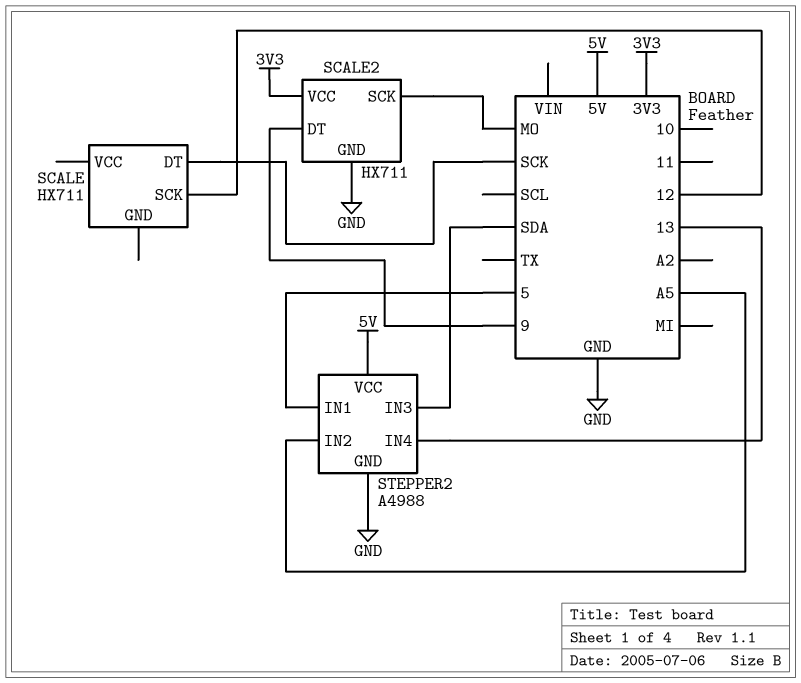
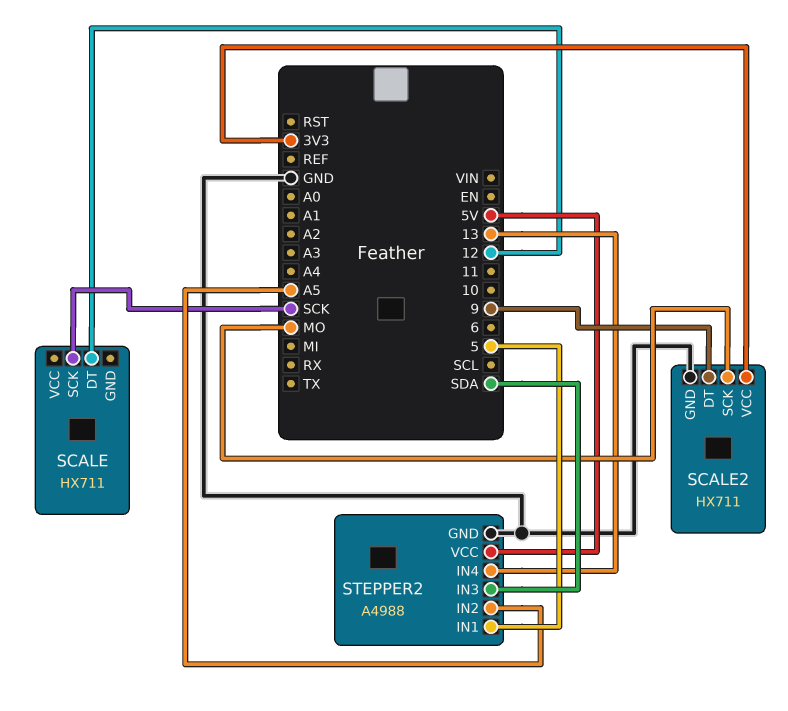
SCALE pin DT: SCK -> 12
SCALE pin SCK: 12 -> SCK

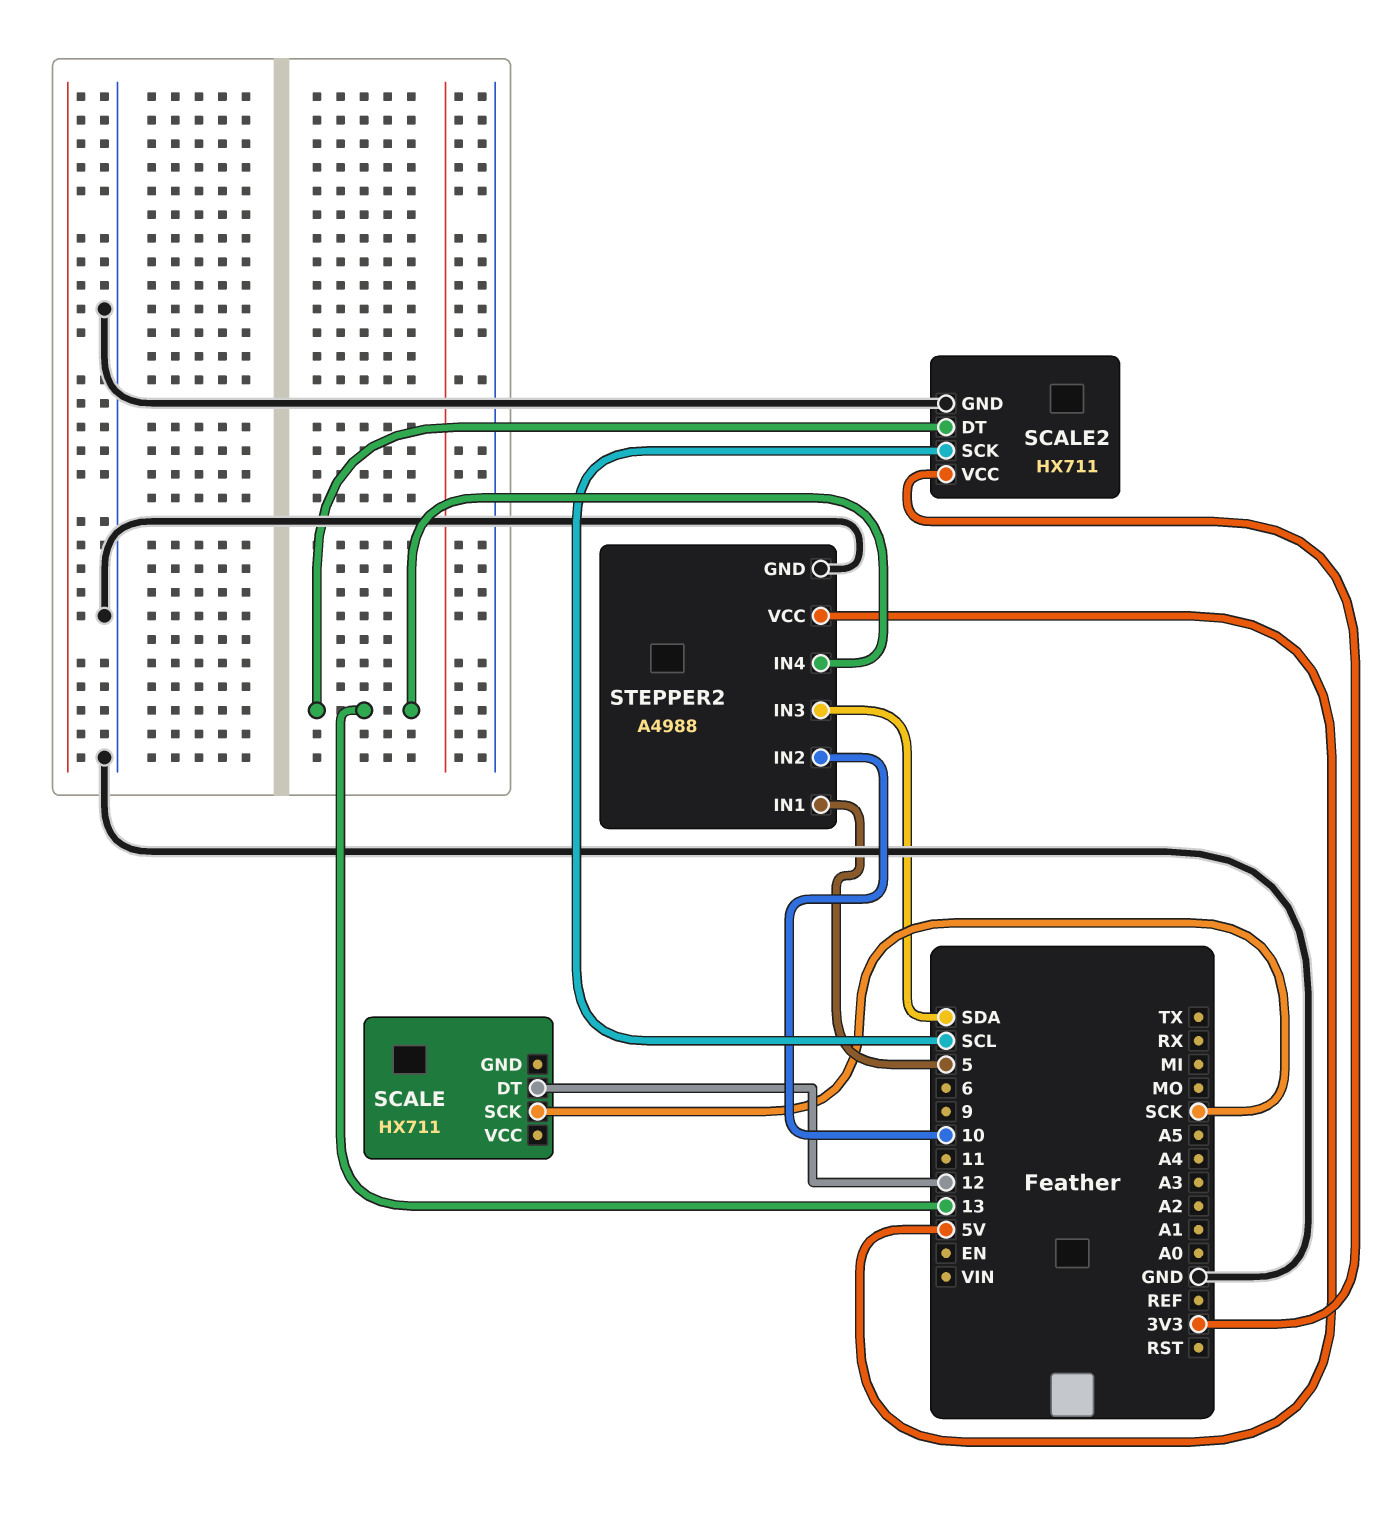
SCALE2 pin DT: 9 -> 13
SCALE2 pin SCK: MO -> SCL
STEPPER2 pin IN2: A5 -> 10

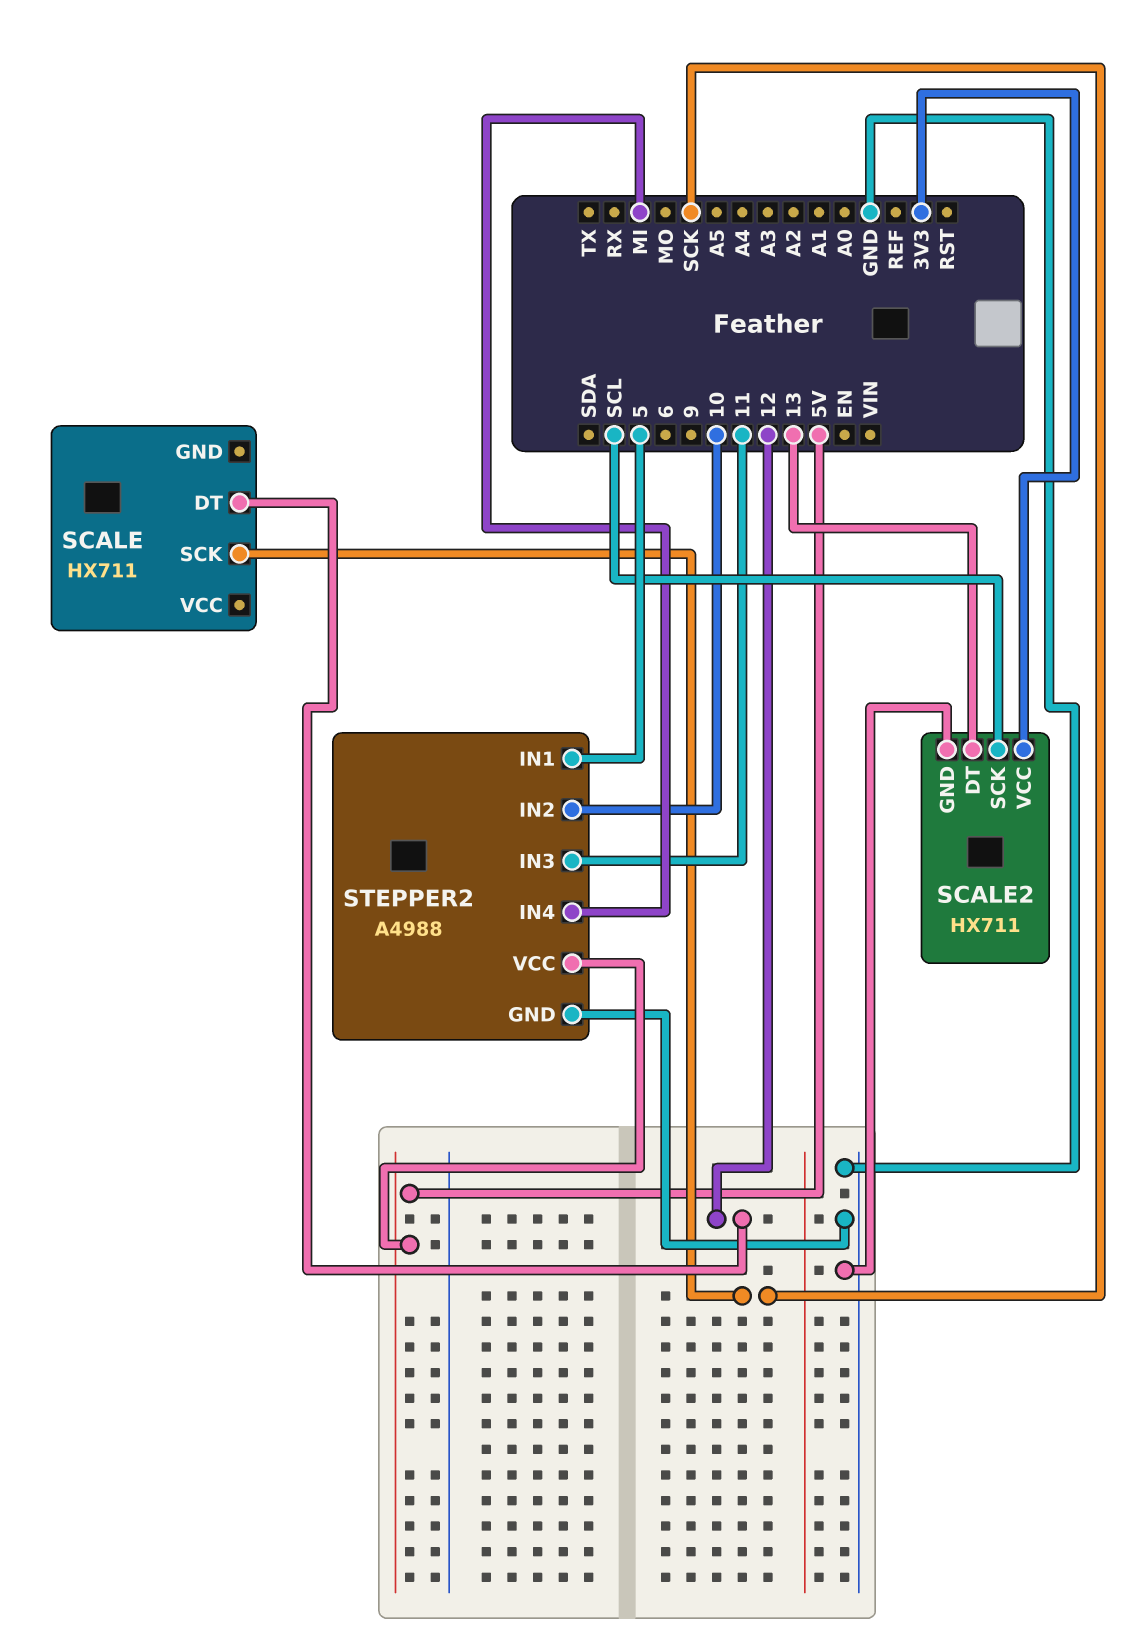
STEPPER2 pin IN3: SDA -> 11
STEPPER2 pin IN4: 13 -> MI

